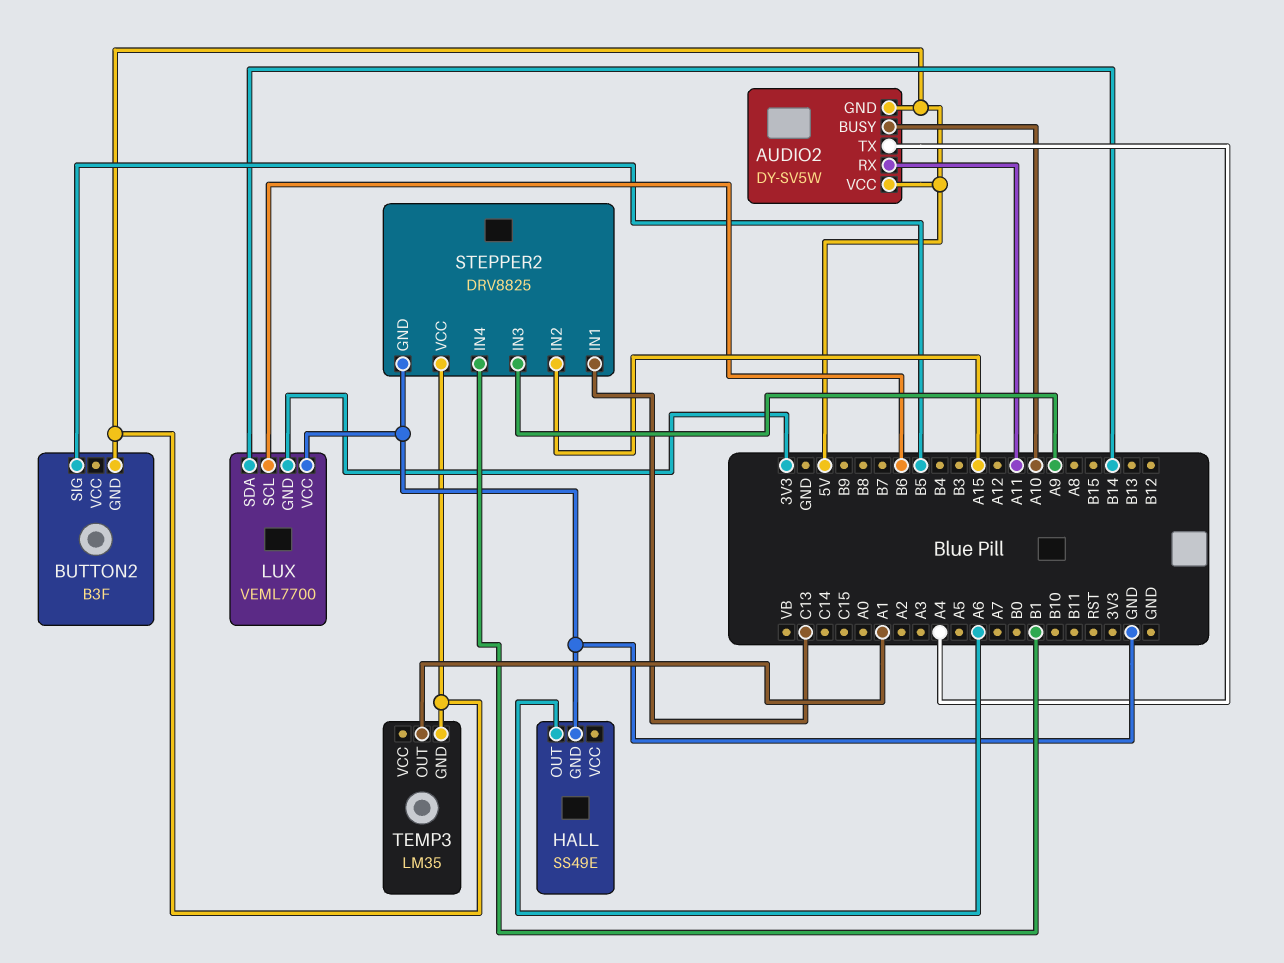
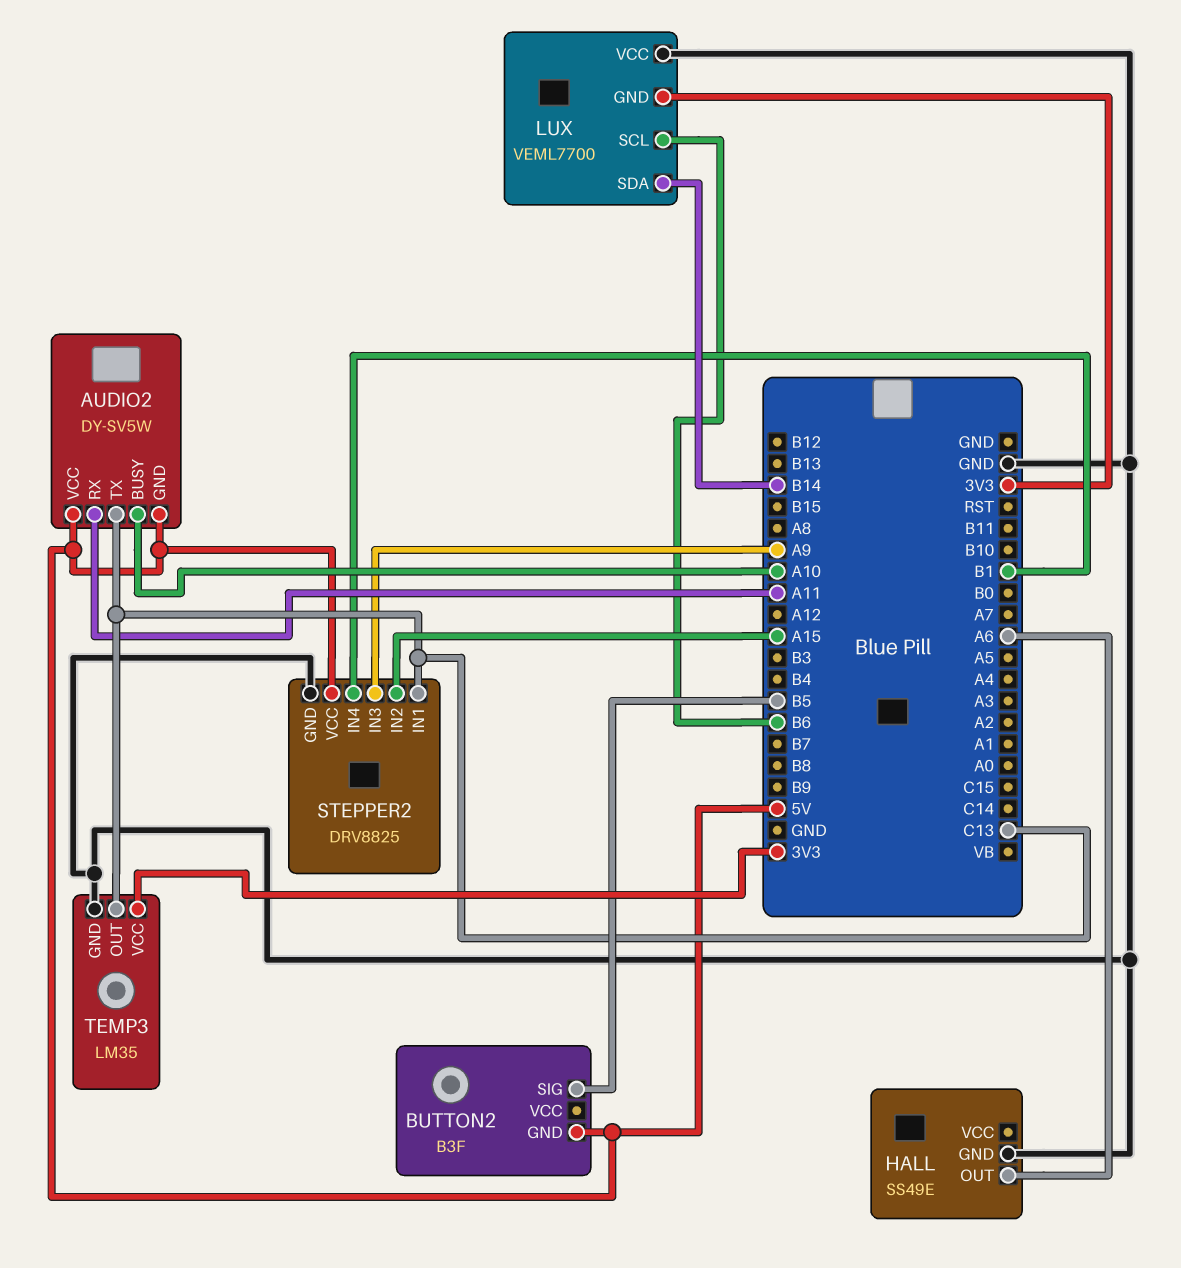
AUDIO2 pin TX: A4 -> C13
TEMP3 pin GND: 5V -> GND
TEMP3 pin OUT: A1 -> C13
TEMP3 pin VCC: none -> 3V3

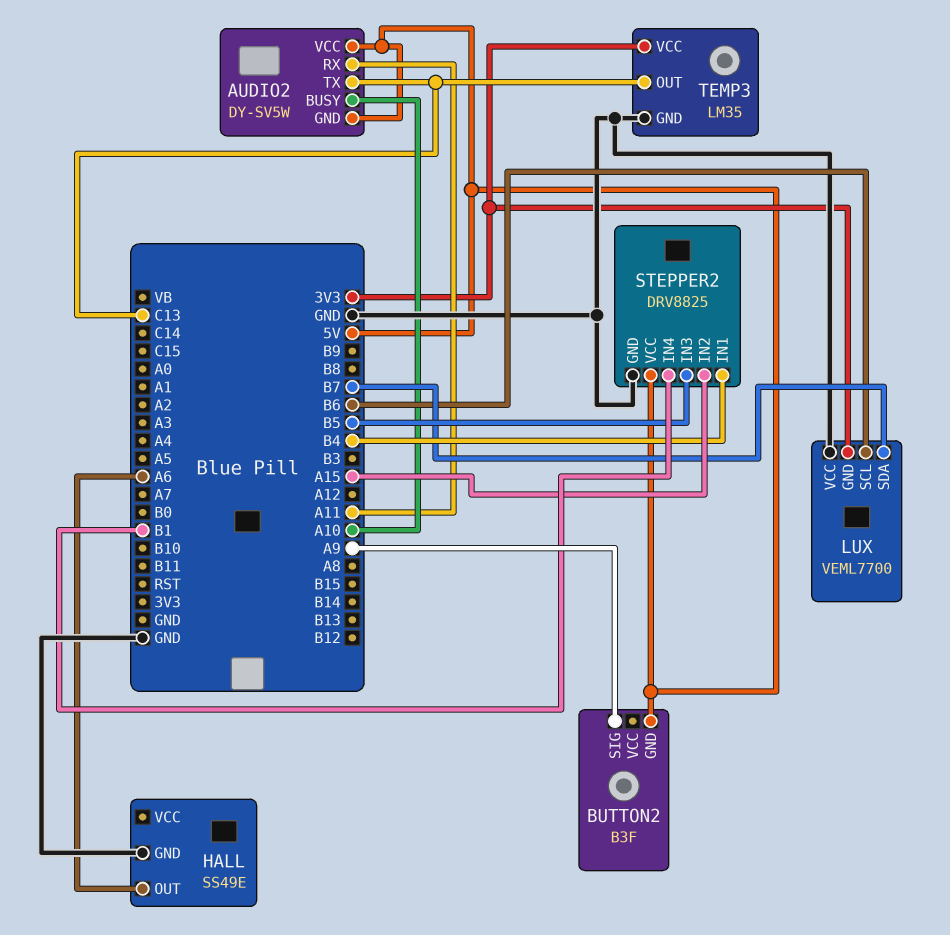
BUTTON2 pin SIG: B5 -> A9
LUX pin SDA: B14 -> B7
STEPPER2 pin IN1: C13 -> B4
STEPPER2 pin IN3: A9 -> B5

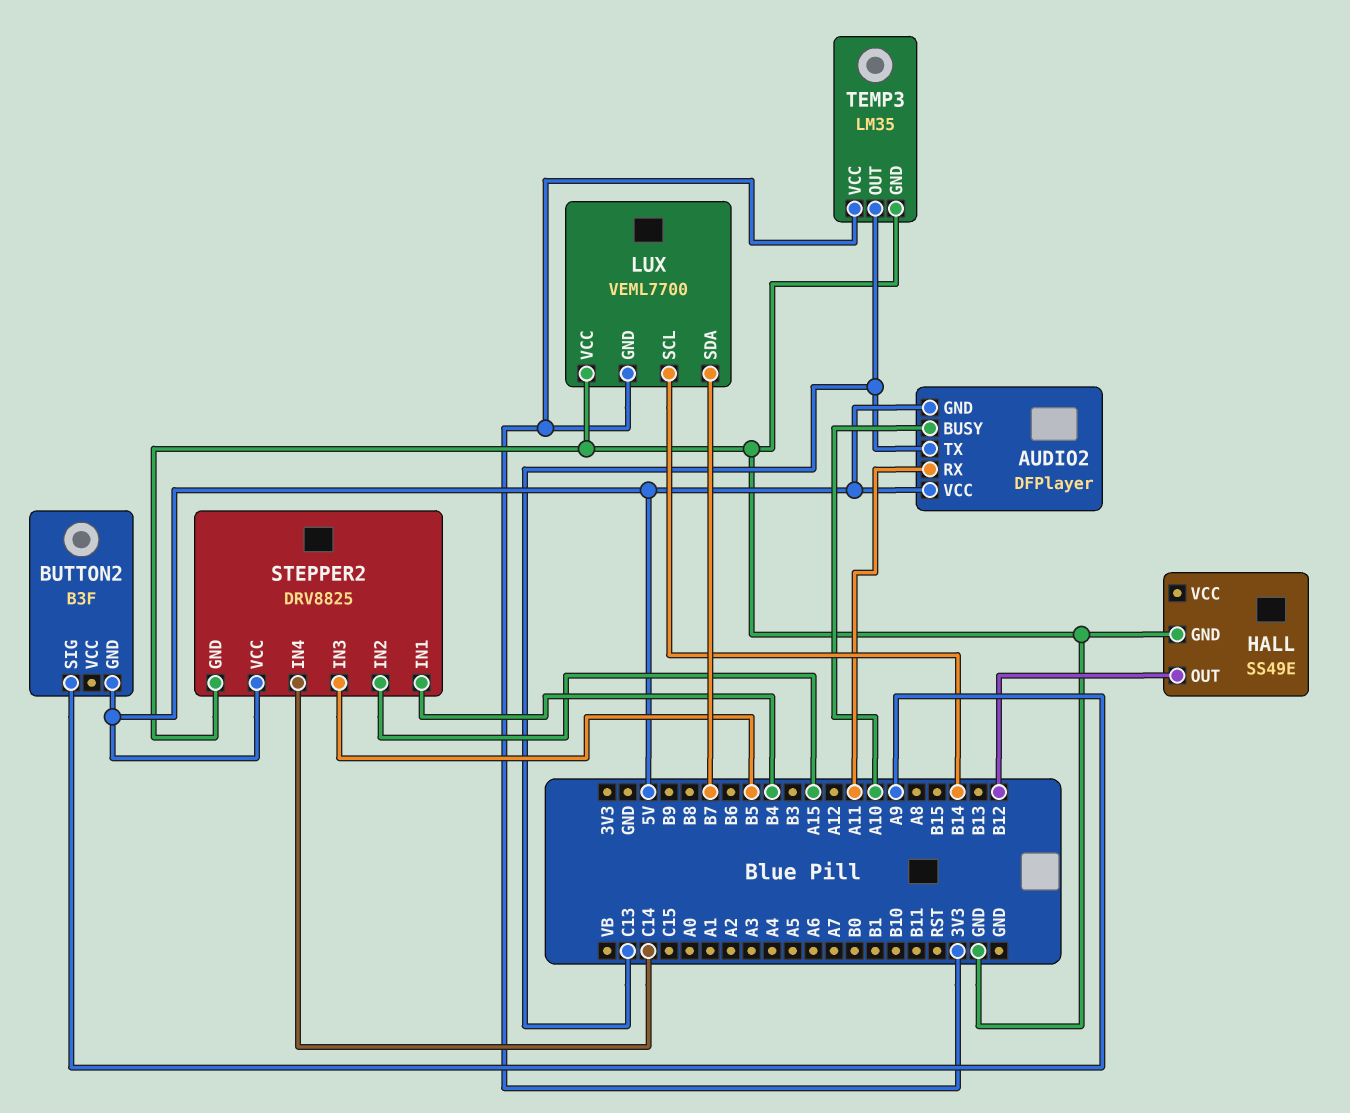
AUDIO2: DY-SV5W -> DFPlayer
HALL pin OUT: A6 -> B12
LUX pin SCL: B6 -> B14
STEPPER2 pin IN4: B1 -> C14

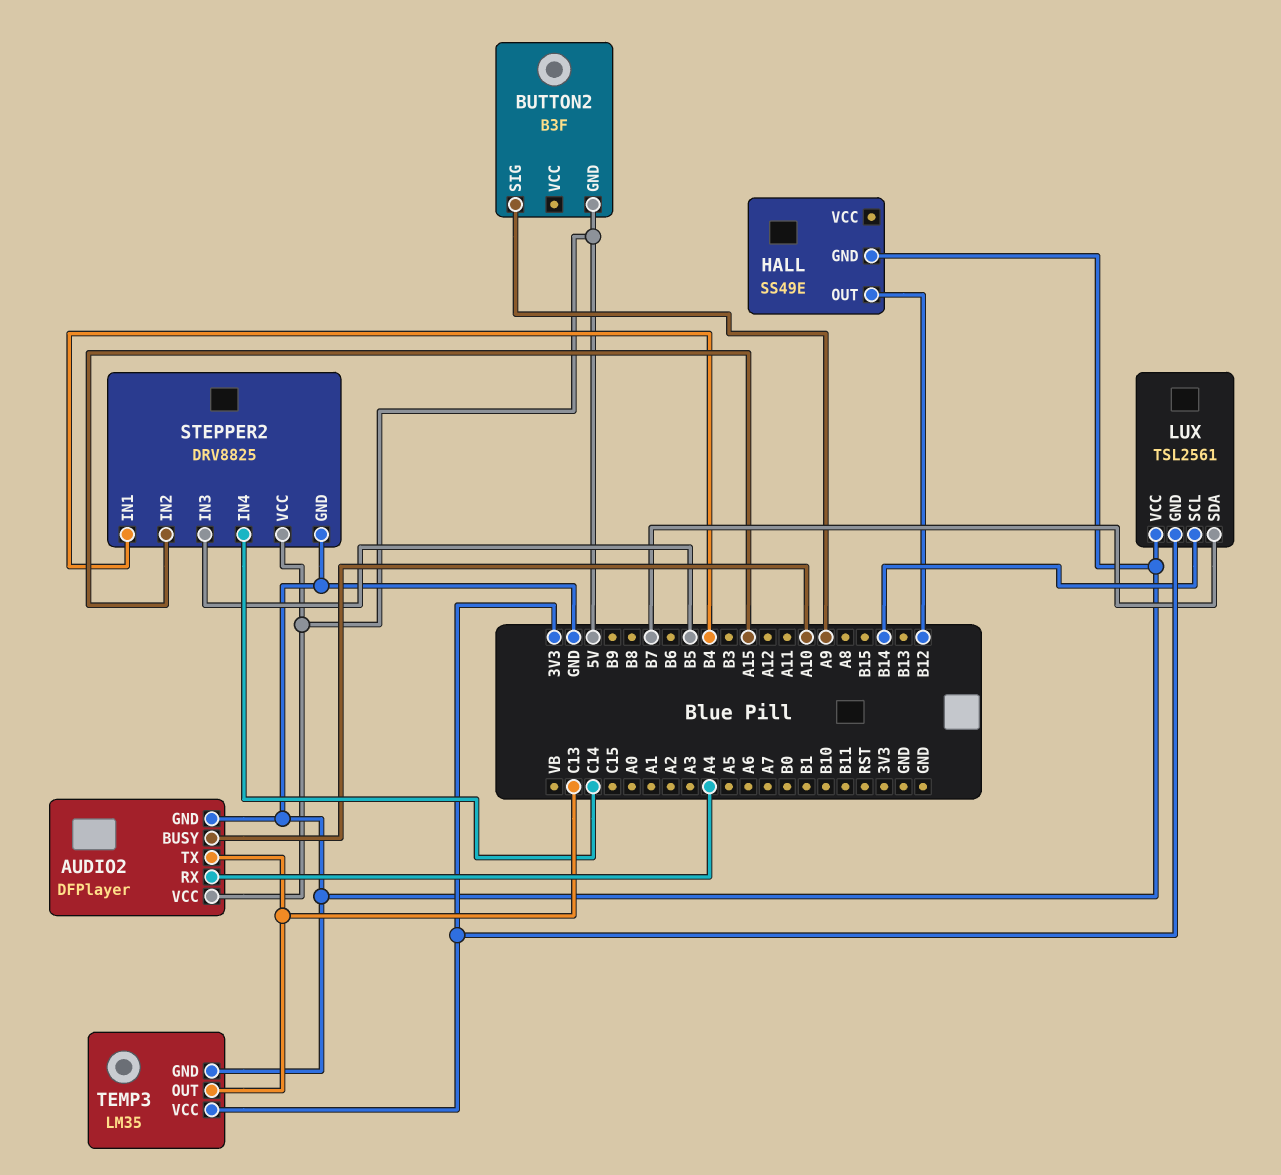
AUDIO2 pin GND: 5V -> GND
AUDIO2 pin RX: A11 -> A4
LUX: VEML7700 -> TSL2561

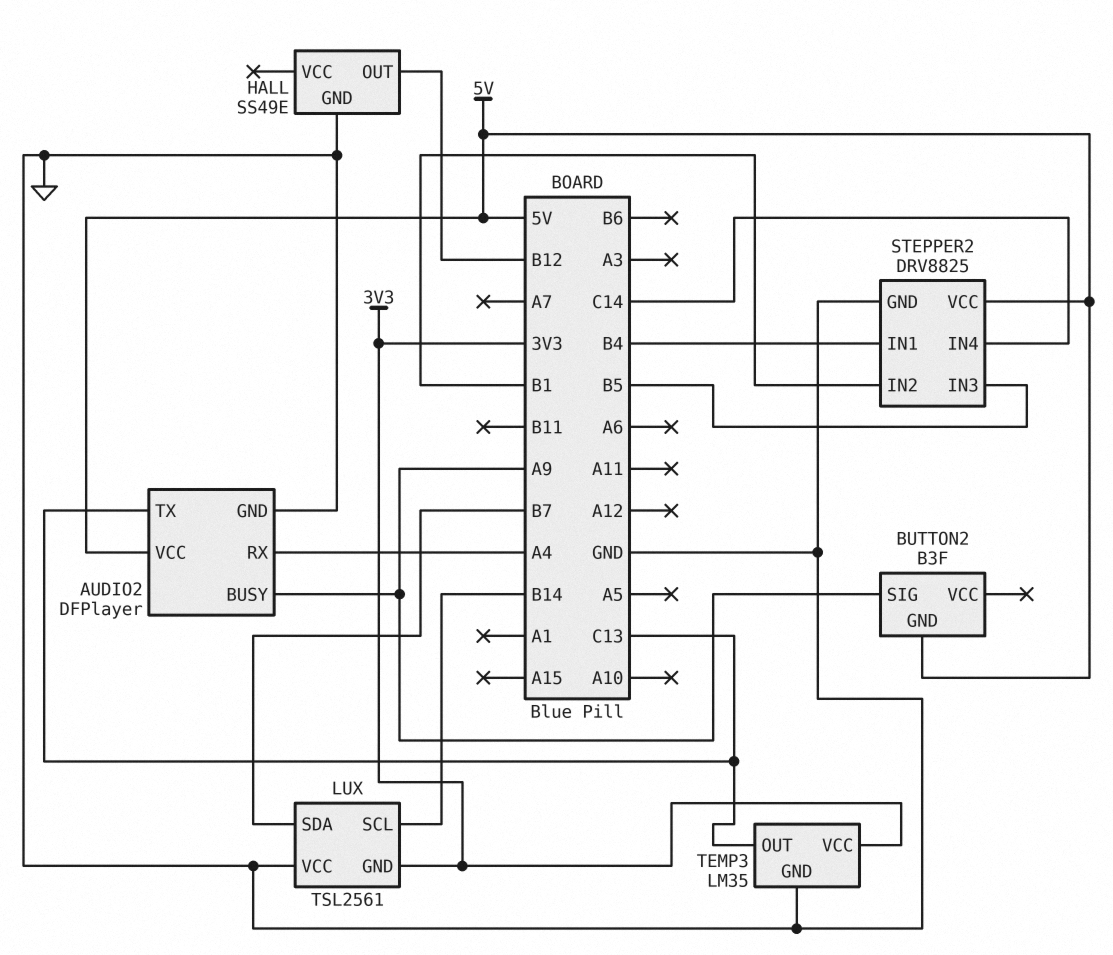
AUDIO2 pin BUSY: A10 -> A9
STEPPER2 pin IN2: A15 -> B1

